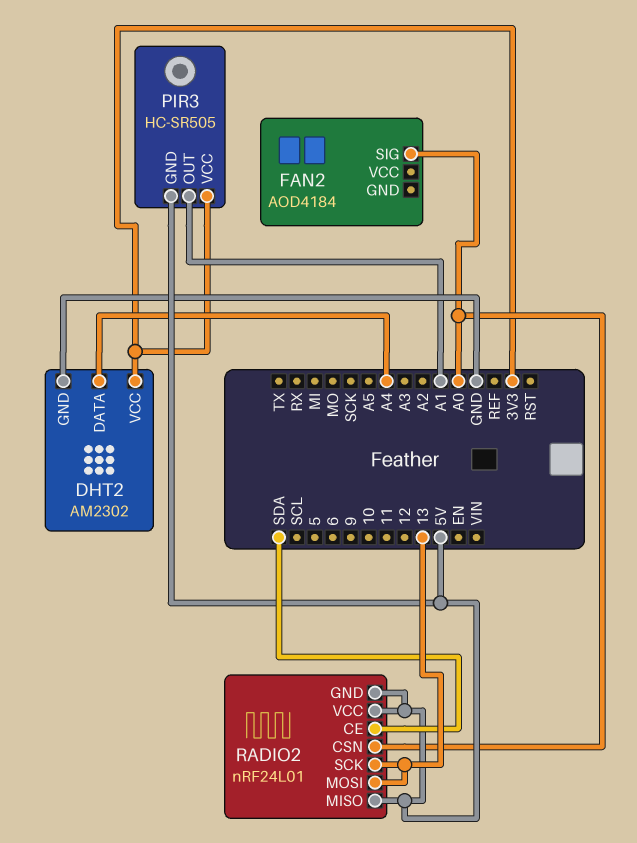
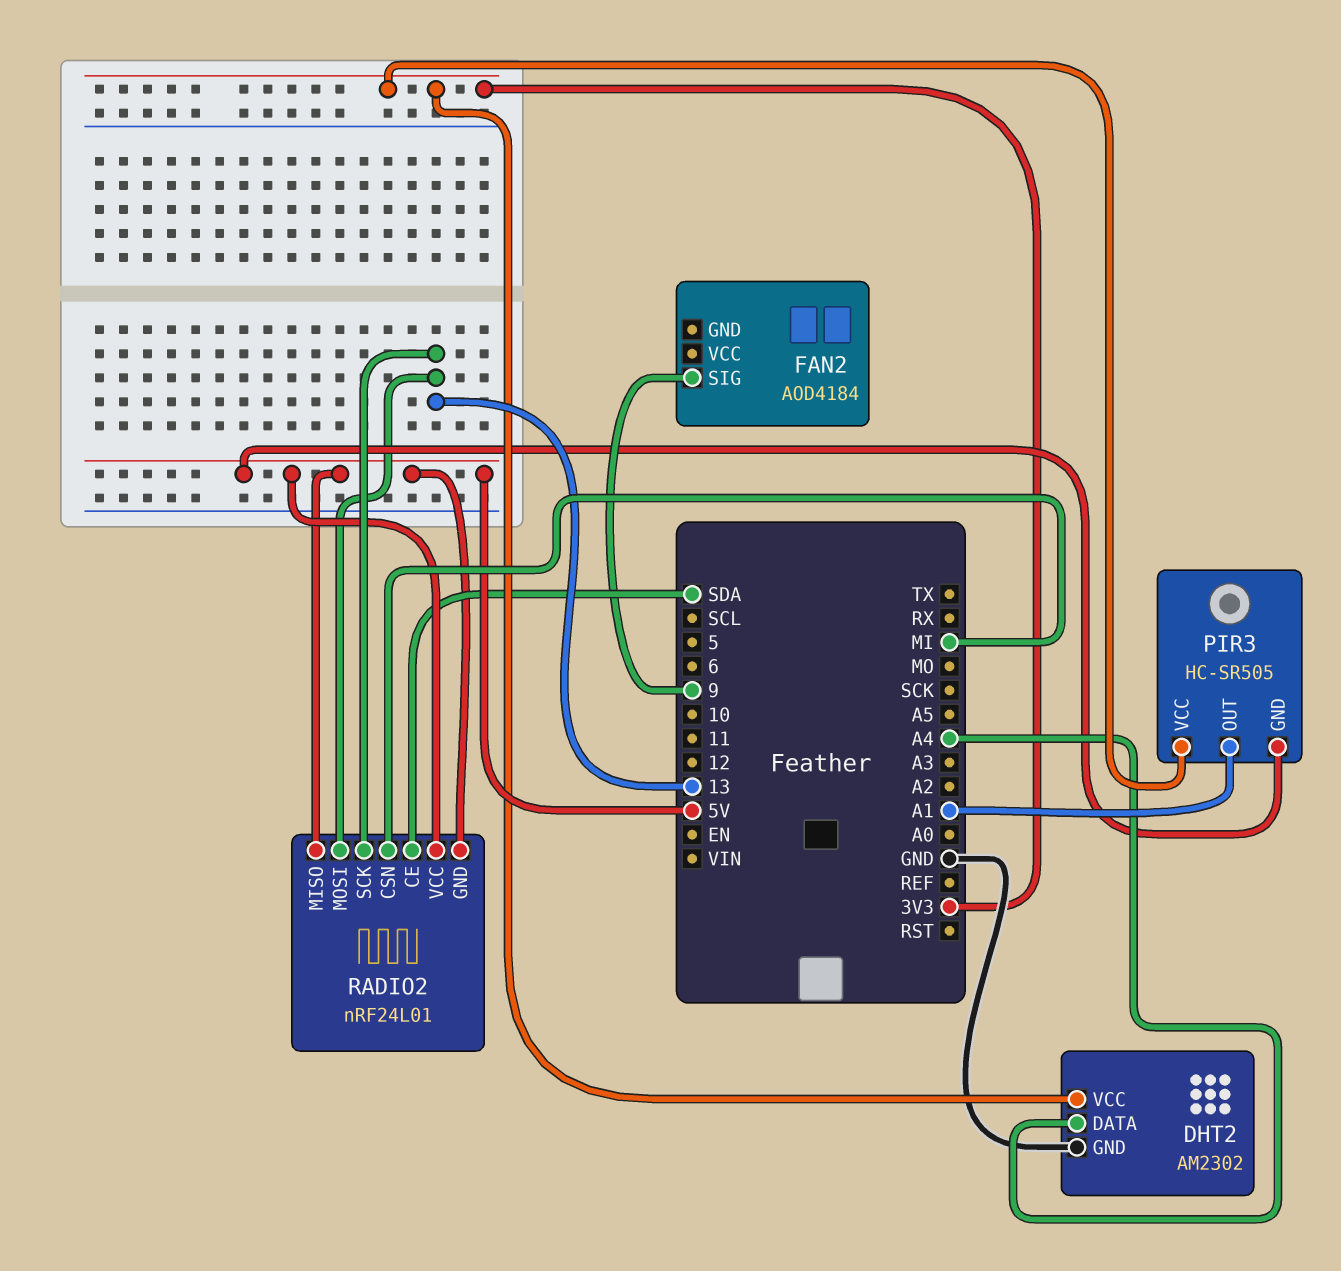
FAN2 pin SIG: A0 -> 9
RADIO2 pin CSN: A0 -> MI

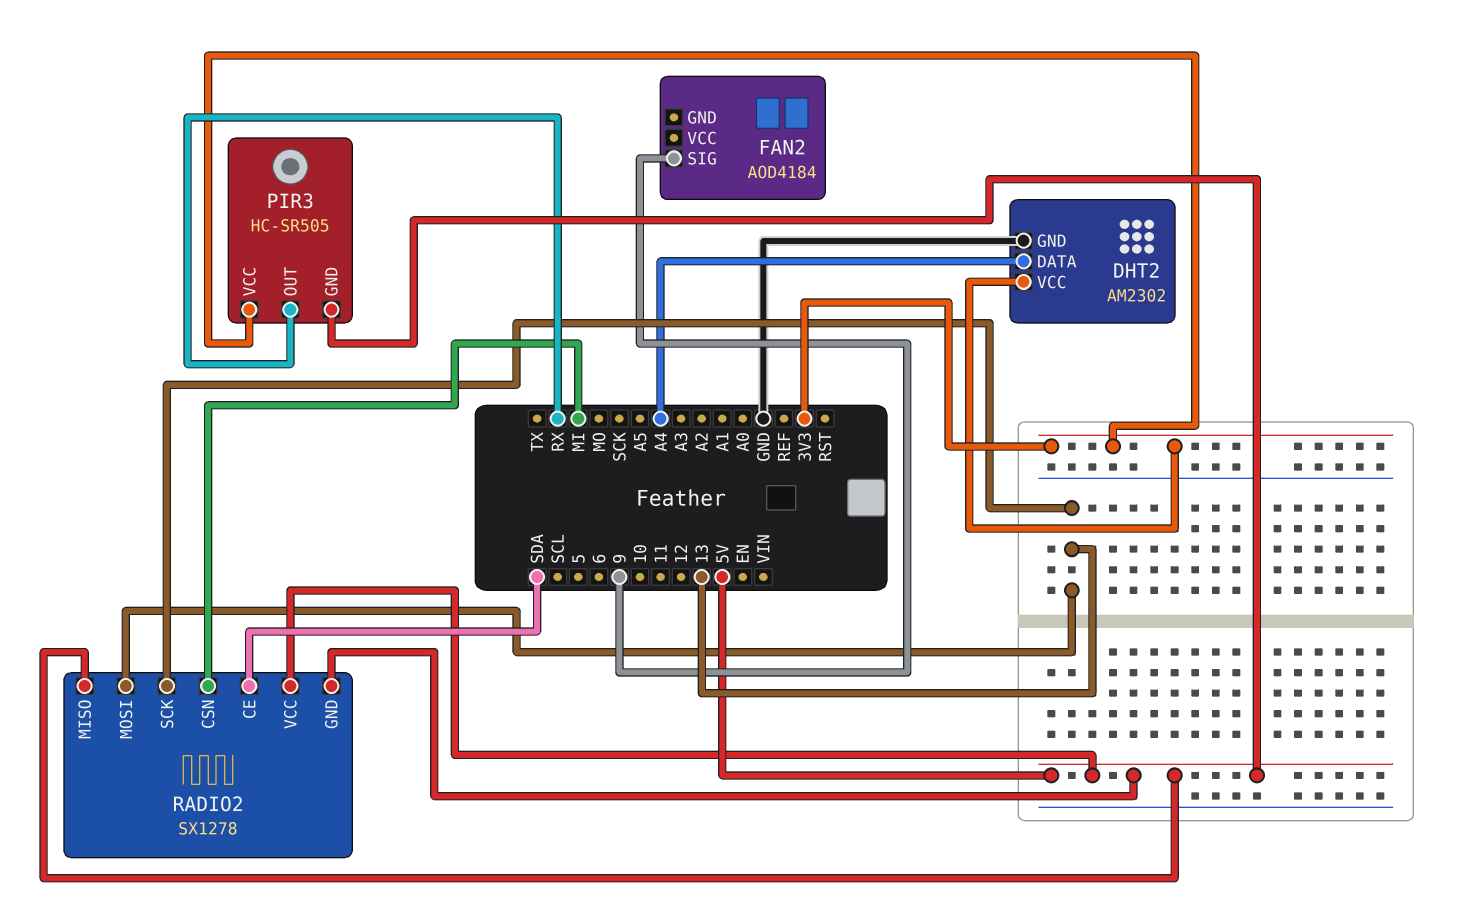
PIR3 pin OUT: A1 -> RX
RADIO2: nRF24L01 -> SX1278

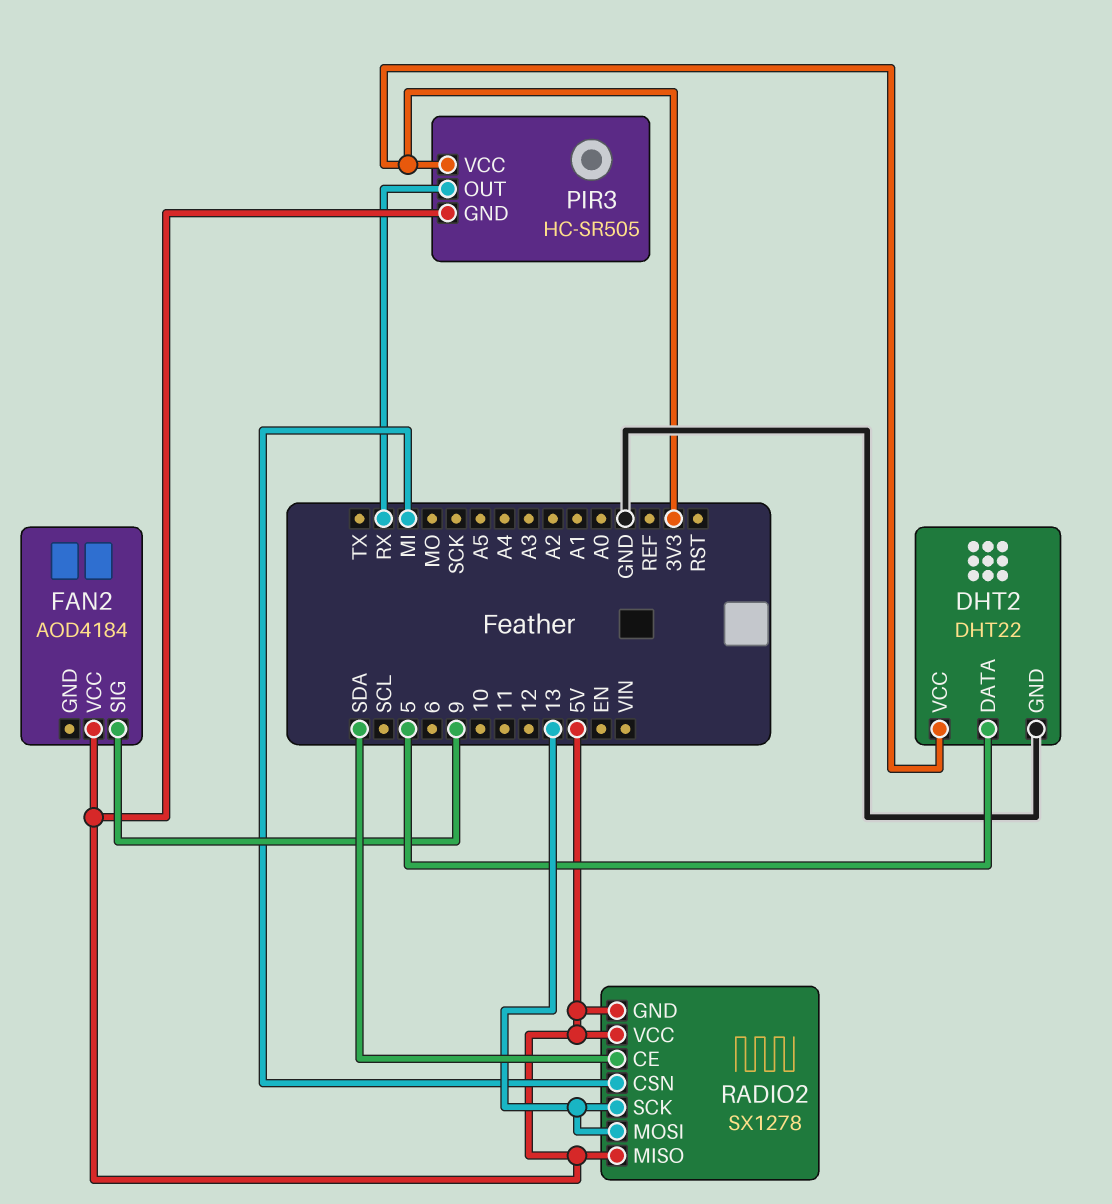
DHT2: AM2302 -> DHT22
DHT2 pin DATA: A4 -> 5
FAN2 pin VCC: none -> 5V

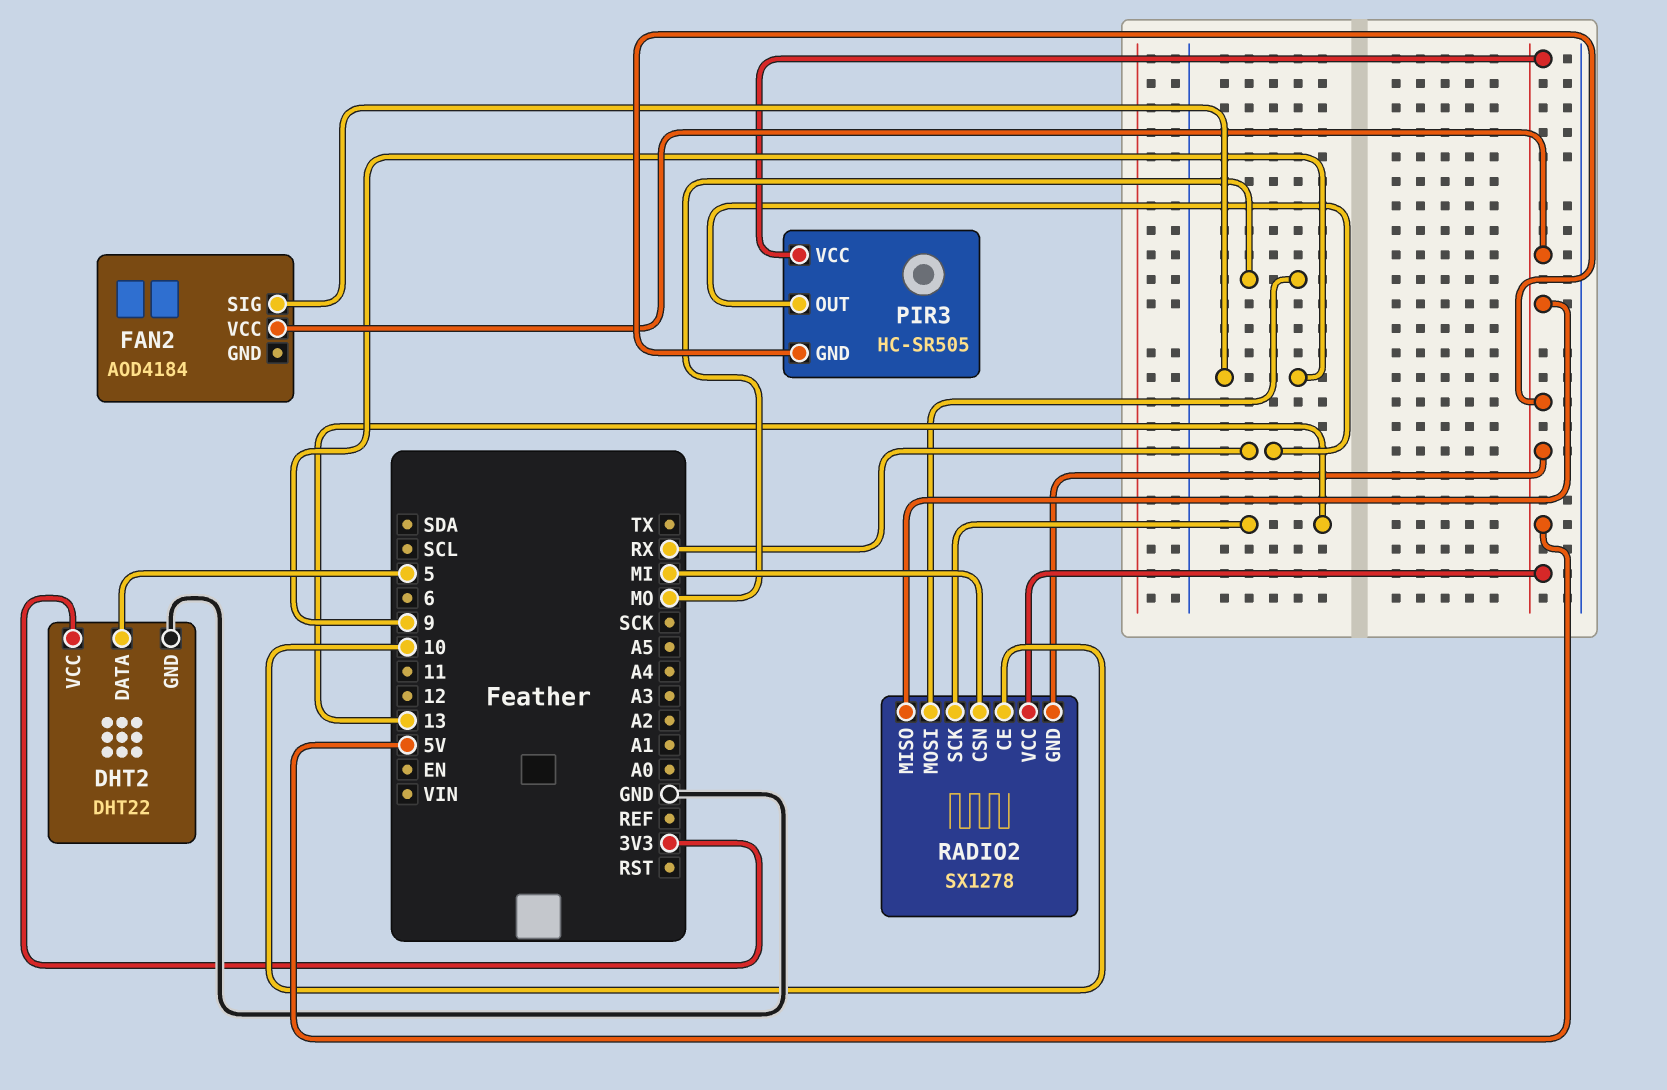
PIR3 pin VCC: 3V3 -> 5V
RADIO2 pin CE: SDA -> 10
RADIO2 pin MOSI: 13 -> MO

